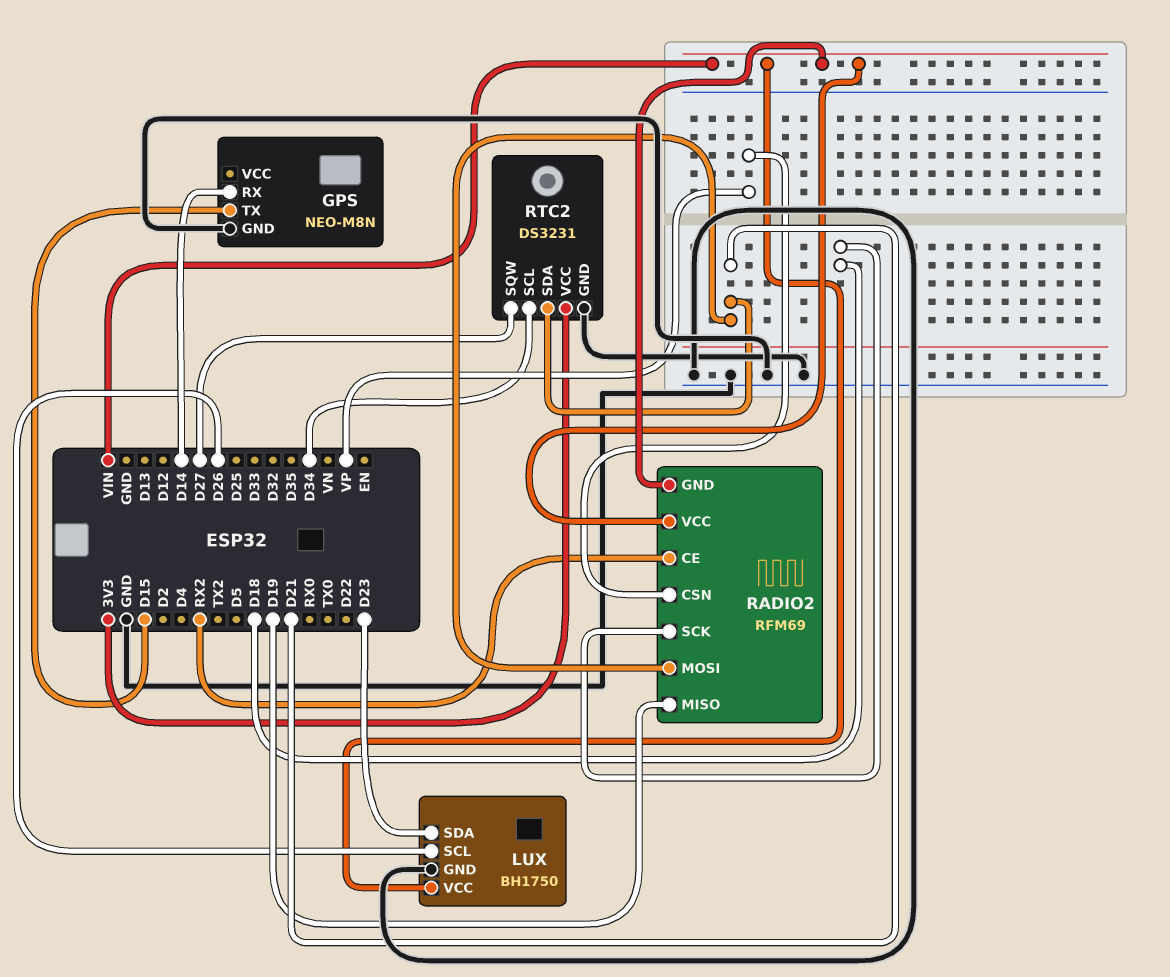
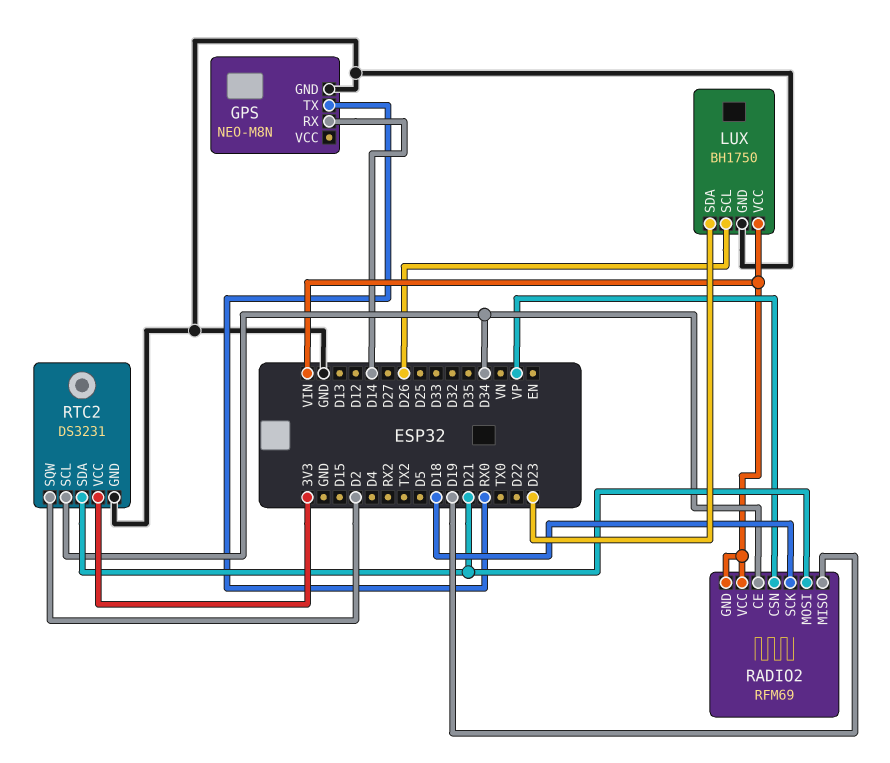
GPS pin TX: D15 -> RX0
RADIO2 pin CE: RX2 -> D34
RTC2 pin SQW: D27 -> D2

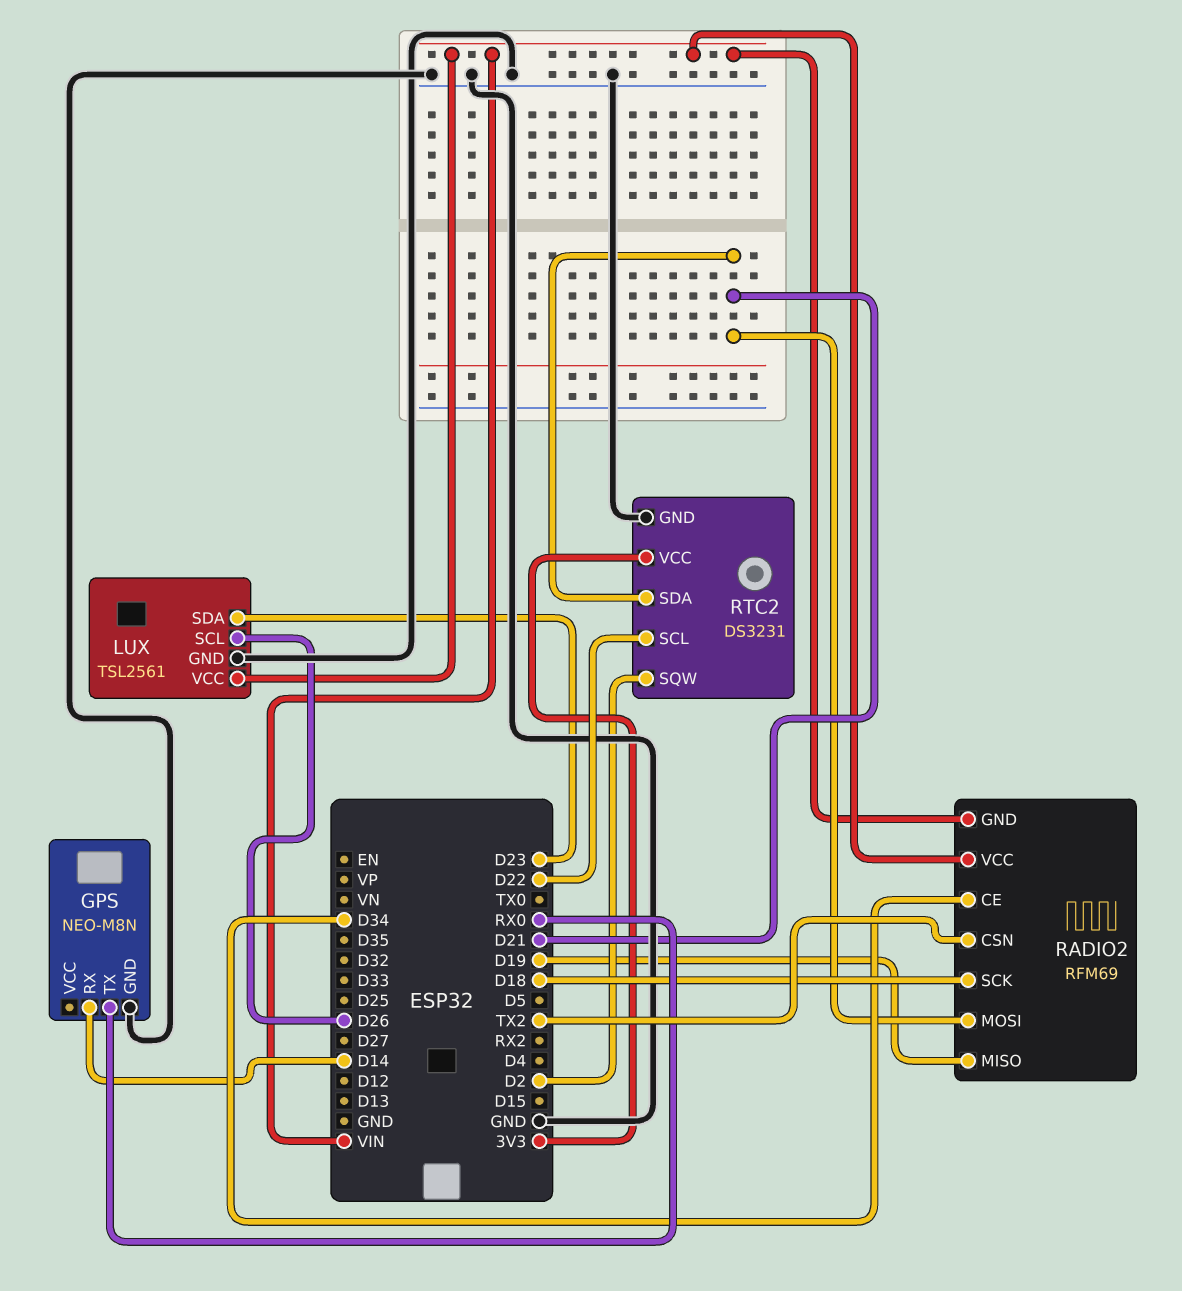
LUX: BH1750 -> TSL2561
RADIO2 pin CSN: VP -> TX2
RTC2 pin SCL: D34 -> D22

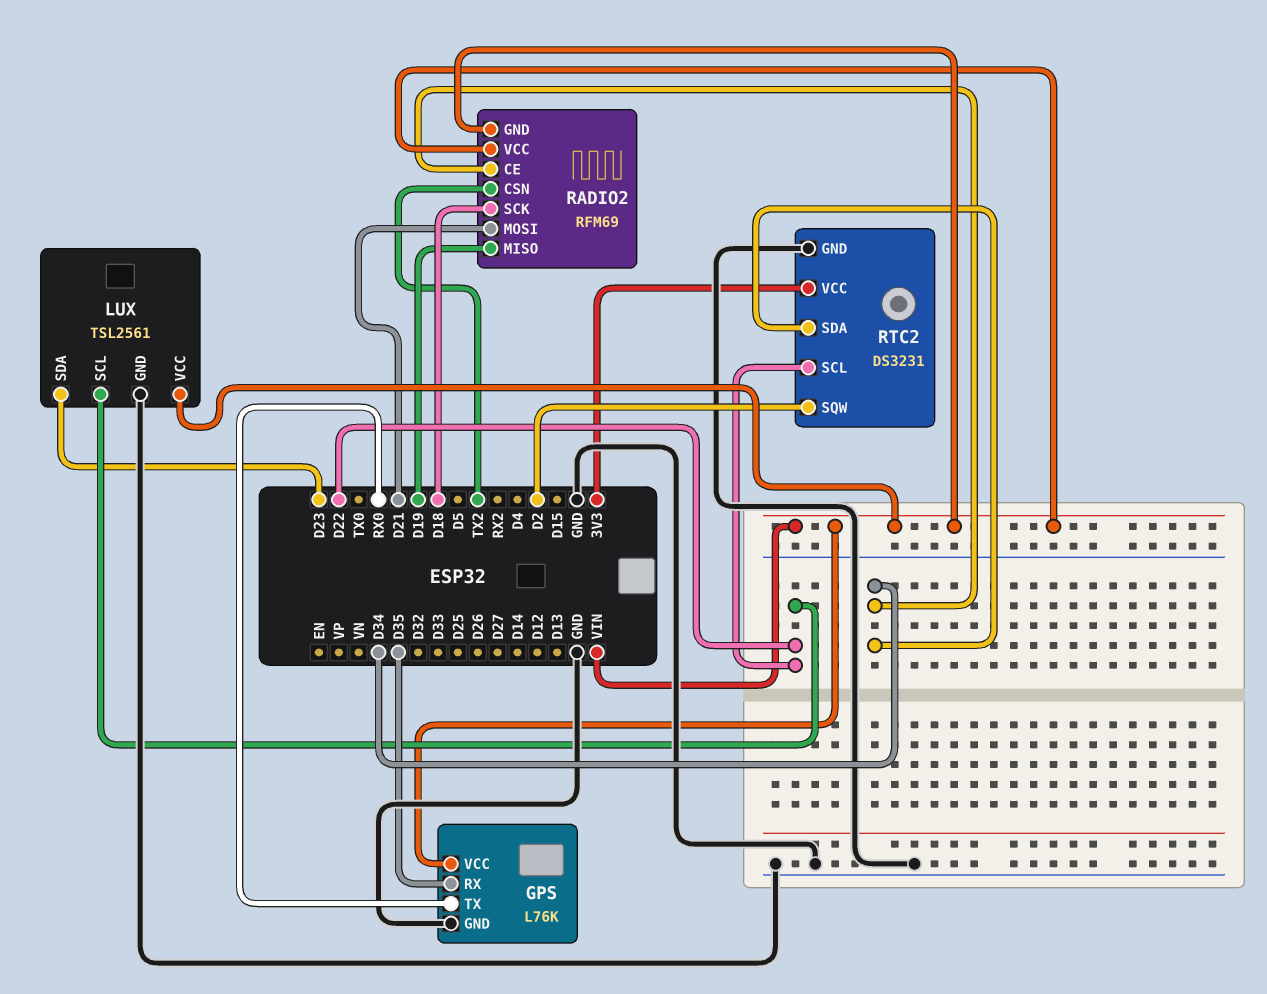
GPS: NEO-M8N -> L76K
GPS pin RX: D14 -> D35
GPS pin VCC: none -> VIN
LUX pin SCL: D26 -> D22
RTC2 pin SDA: D21 -> D34

